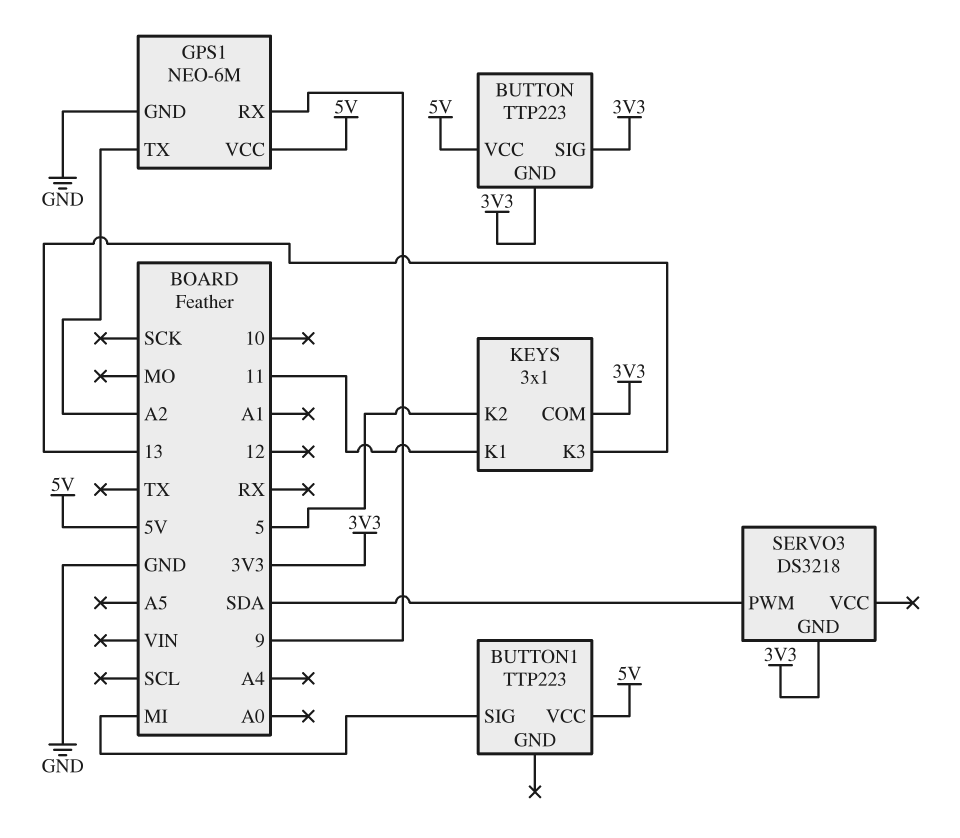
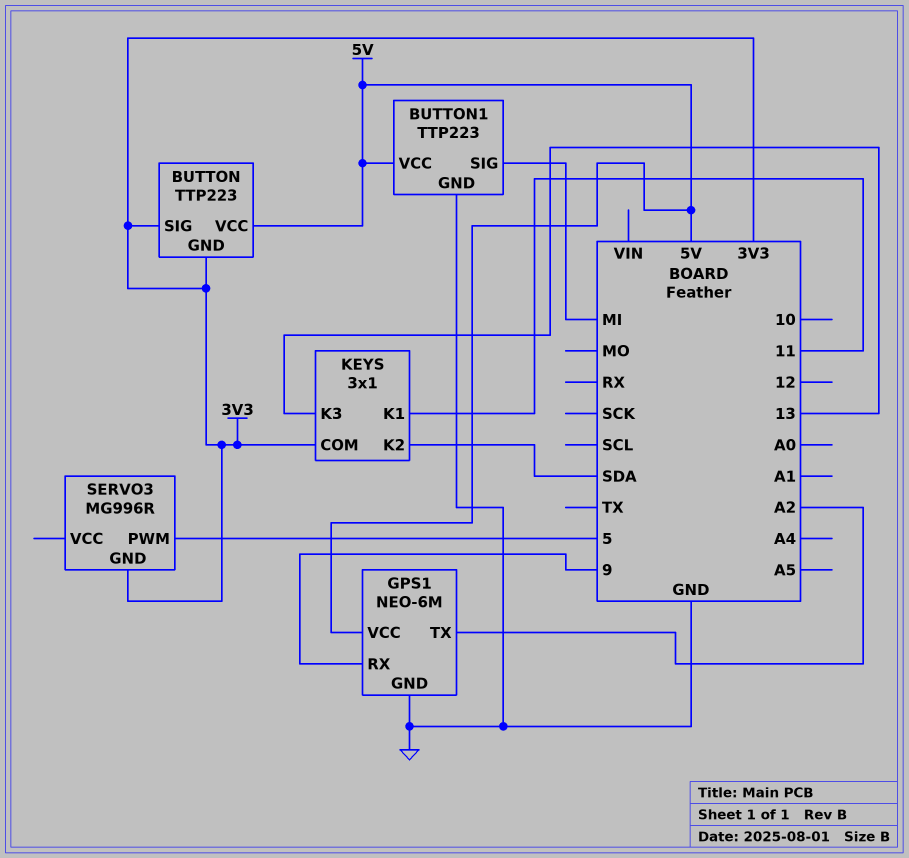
BUTTON1 pin GND: none -> GND
KEYS pin K2: 5 -> SDA
SERVO3: DS3218 -> MG996R
SERVO3 pin PWM: SDA -> 5

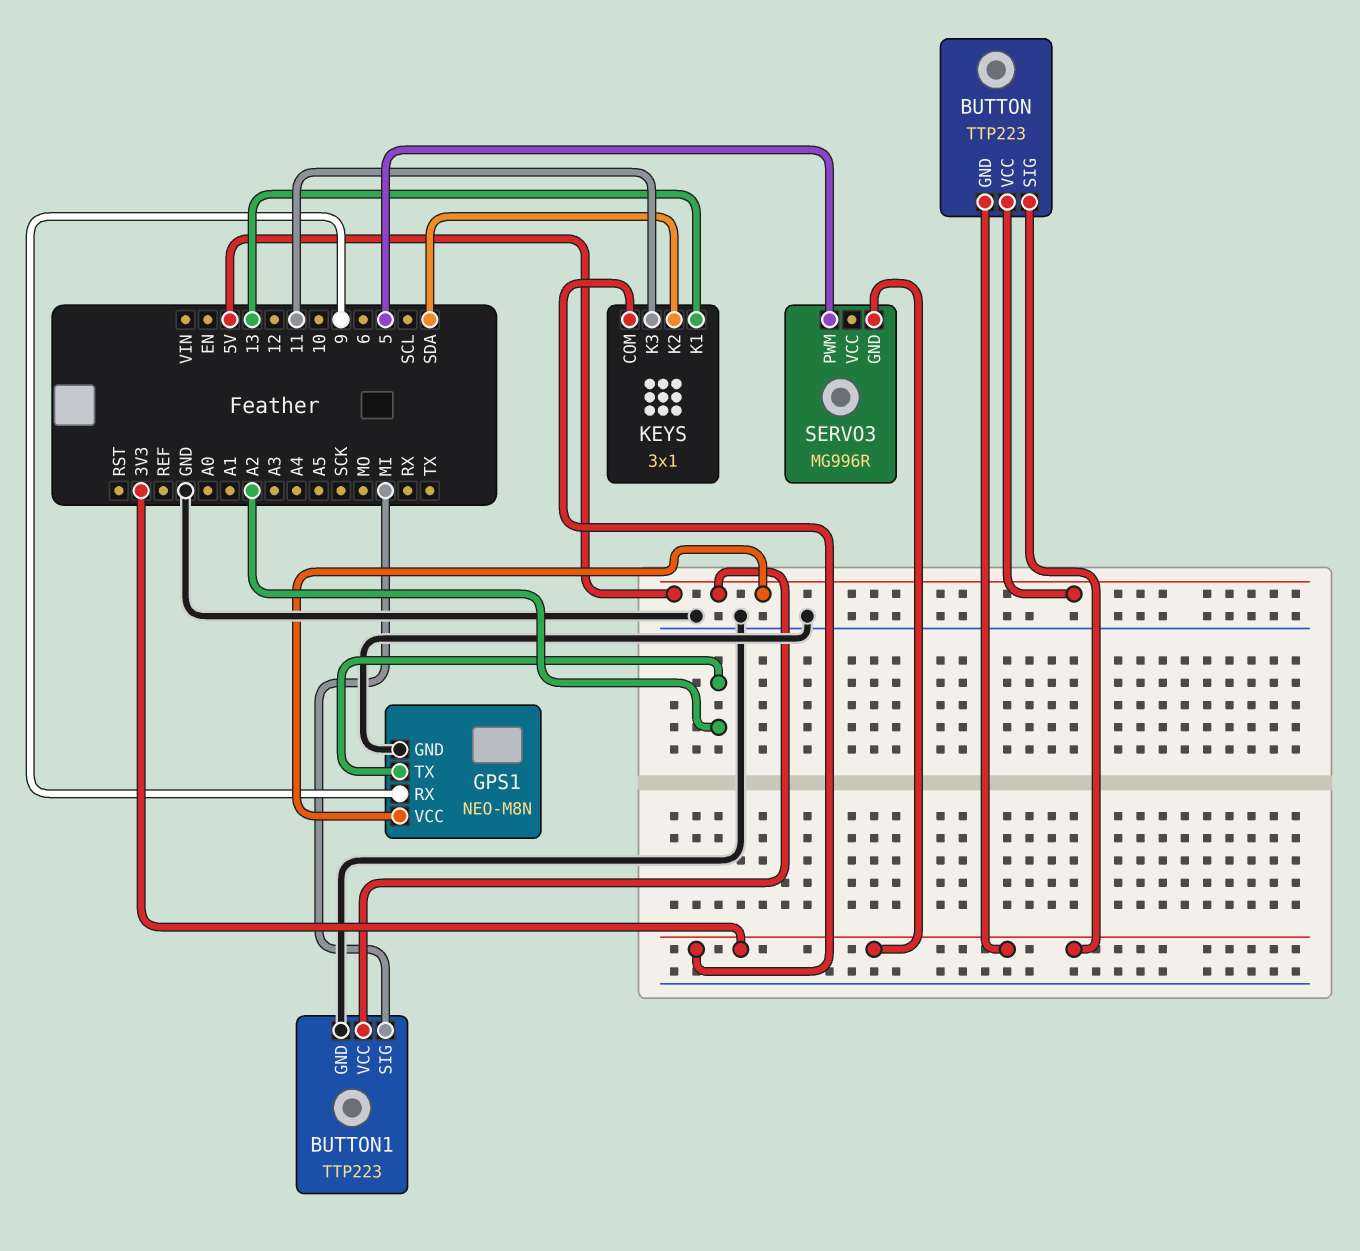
GPS1: NEO-6M -> NEO-M8N
KEYS pin K1: 11 -> 13
KEYS pin K3: 13 -> 11

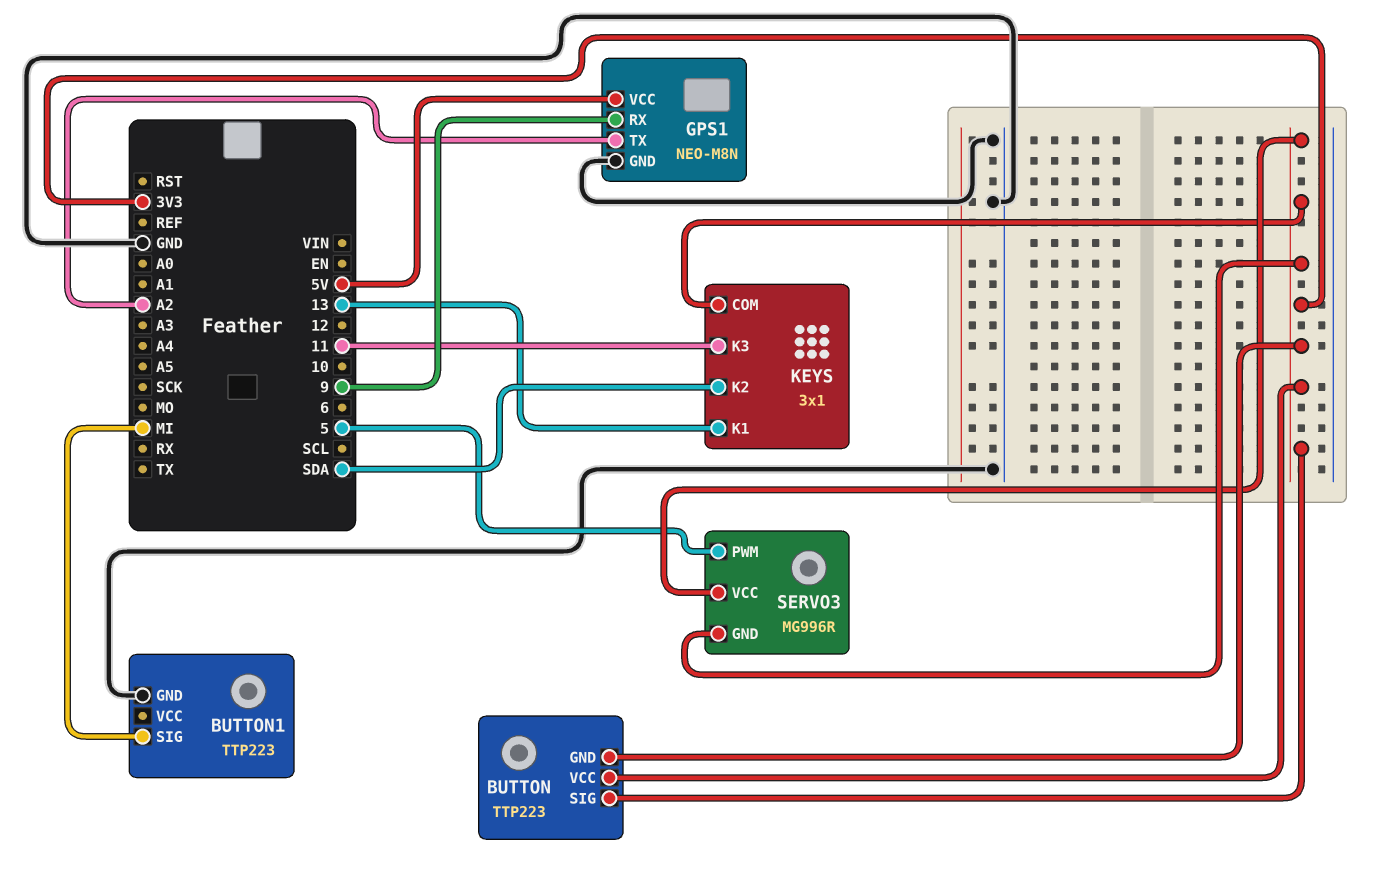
BUTTON pin VCC: 5V -> 3V3
BUTTON1 pin VCC: 5V -> none
SERVO3 pin VCC: none -> 3V3

